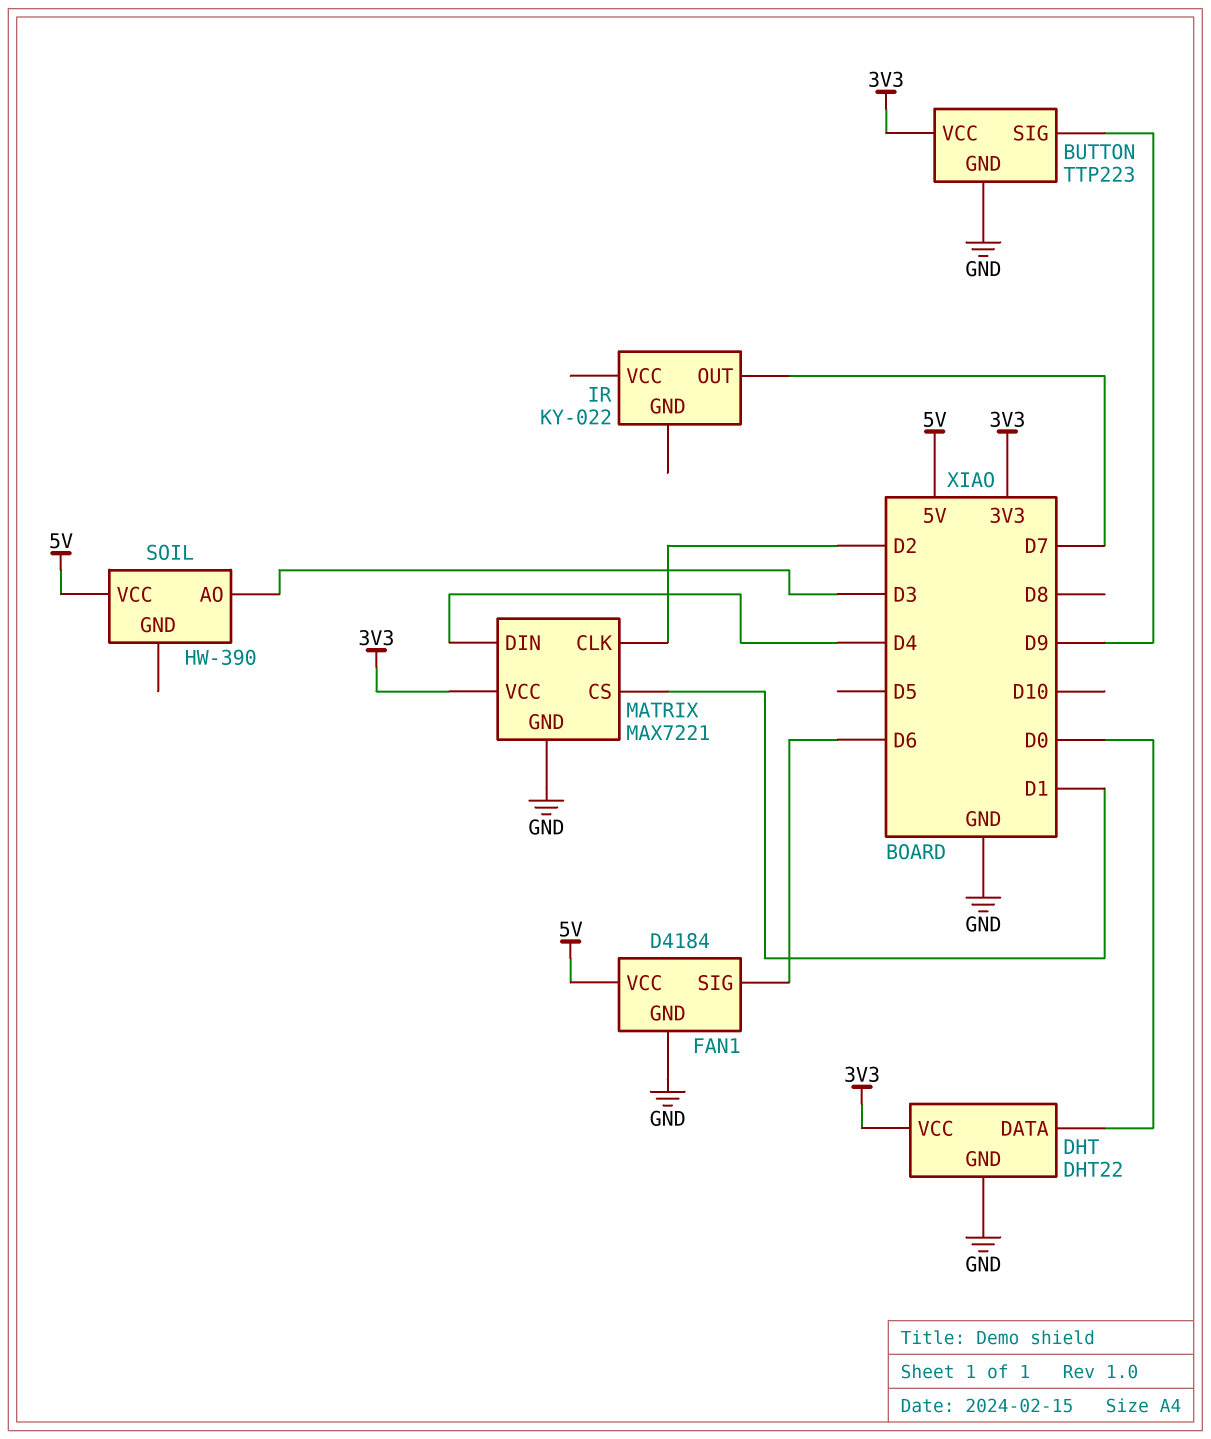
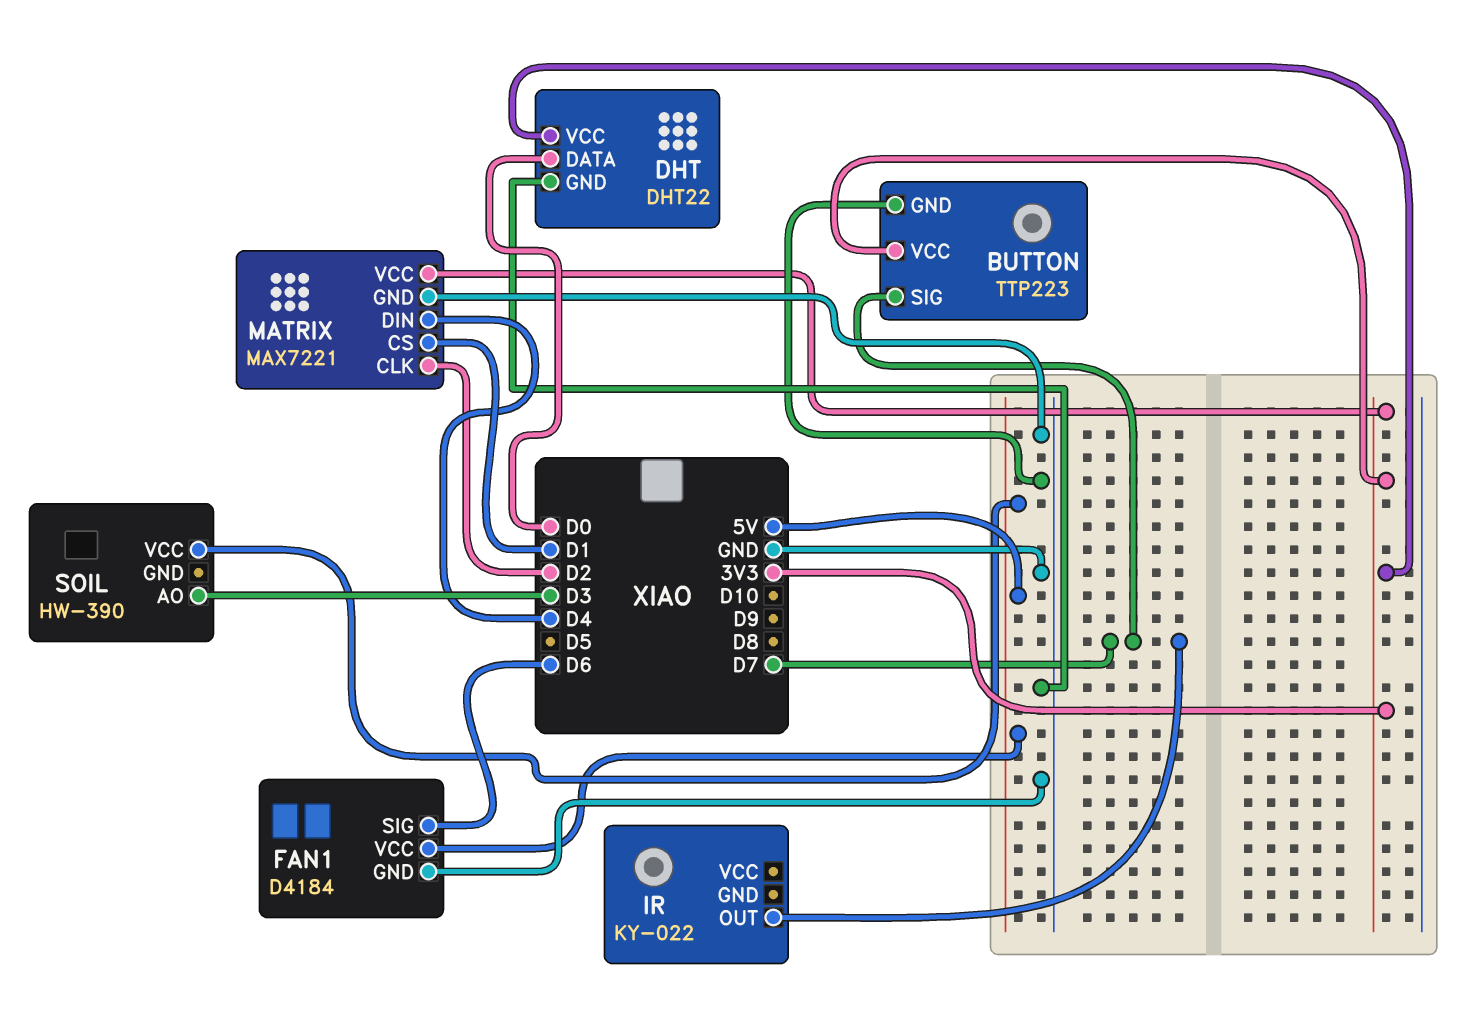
BUTTON pin SIG: D9 -> D7

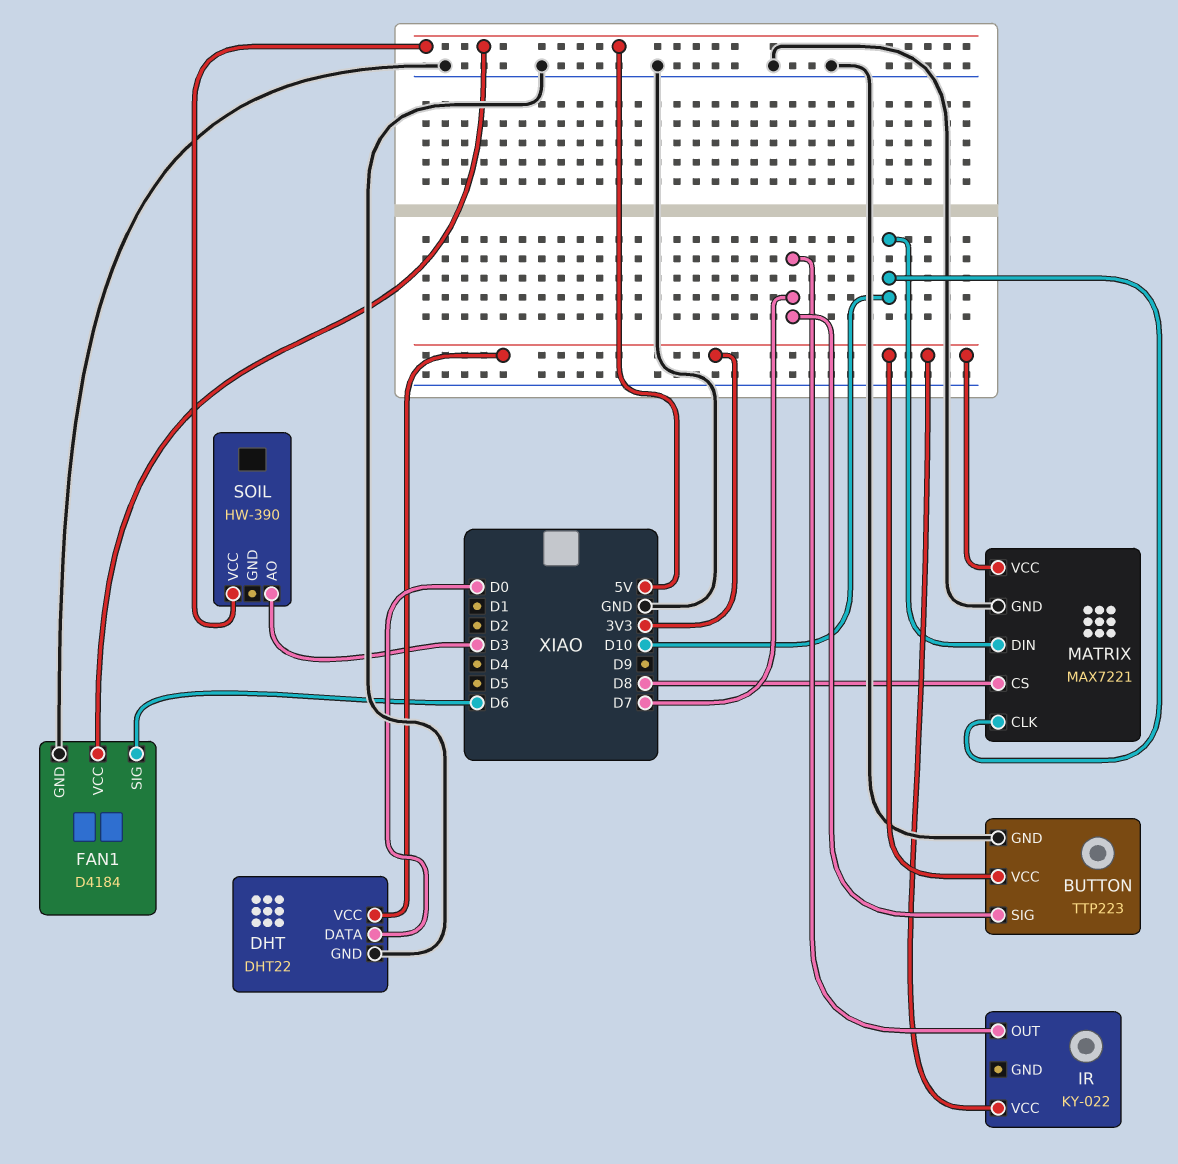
IR pin VCC: none -> 3V3
MATRIX pin CLK: D2 -> D10
MATRIX pin CS: D1 -> D8
MATRIX pin DIN: D4 -> D10

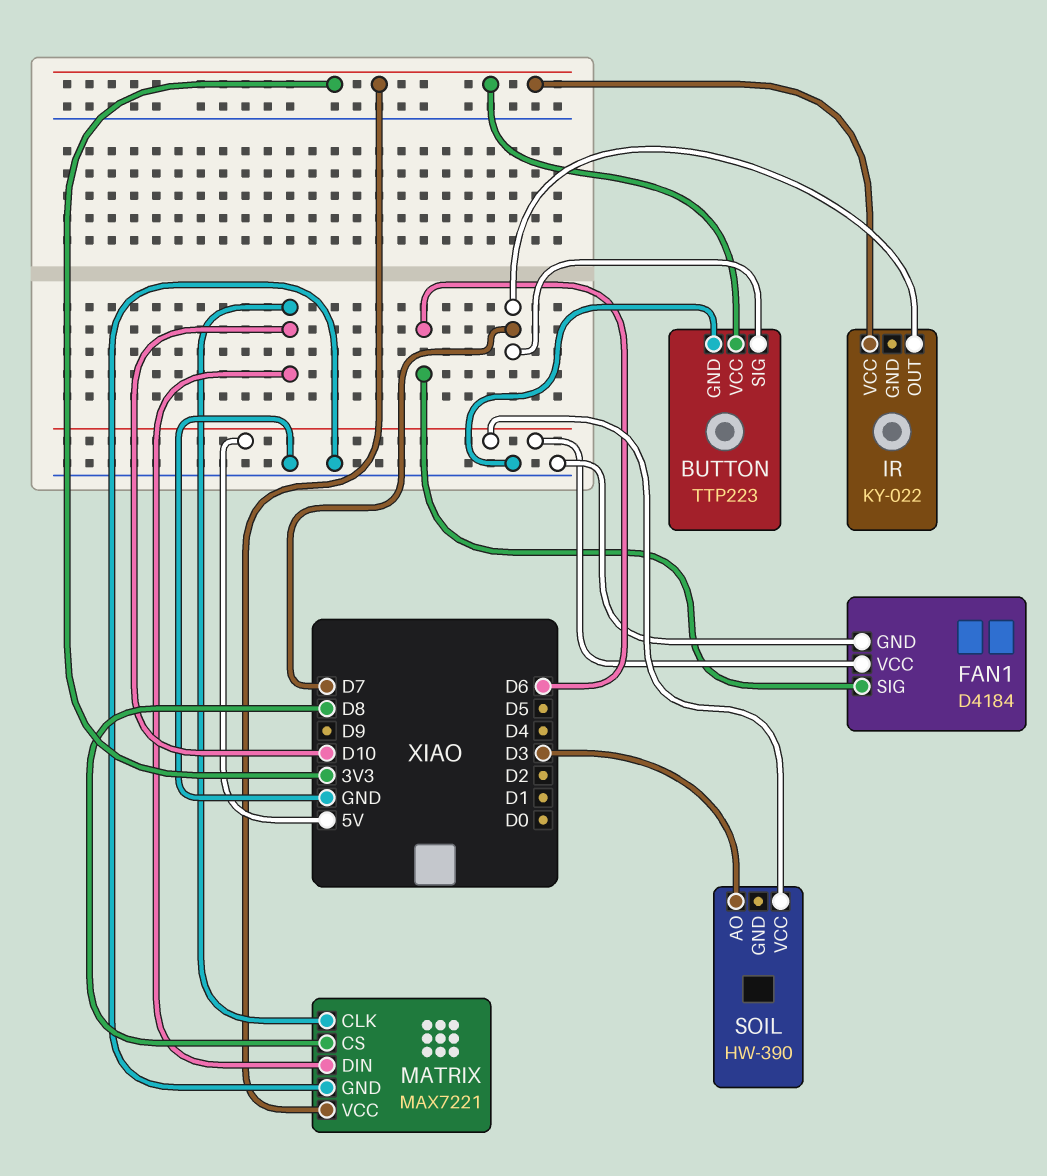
DHT: DHT22 -> none
DHT pin DATA: D0 -> none
DHT pin GND: GND -> none
DHT pin VCC: 3V3 -> none

